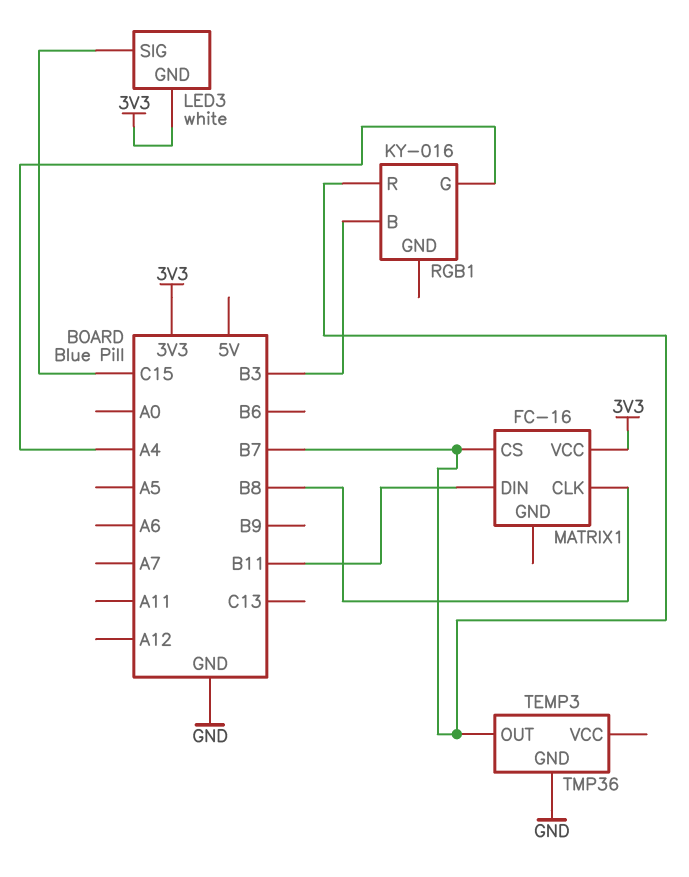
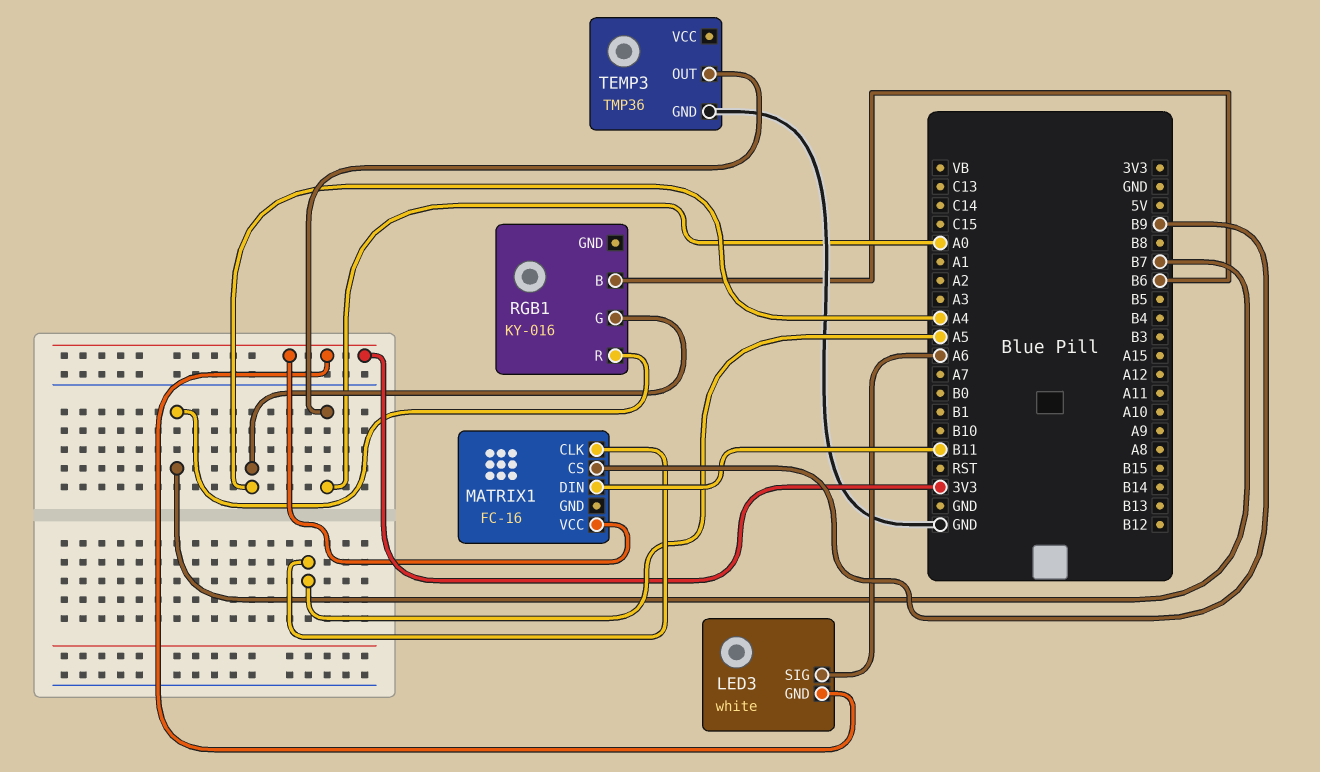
LED3 pin SIG: C15 -> A6
MATRIX1 pin CLK: B8 -> A5
MATRIX1 pin CS: B7 -> B9
RGB1 pin B: B3 -> B6
TEMP3 pin OUT: B7 -> A0

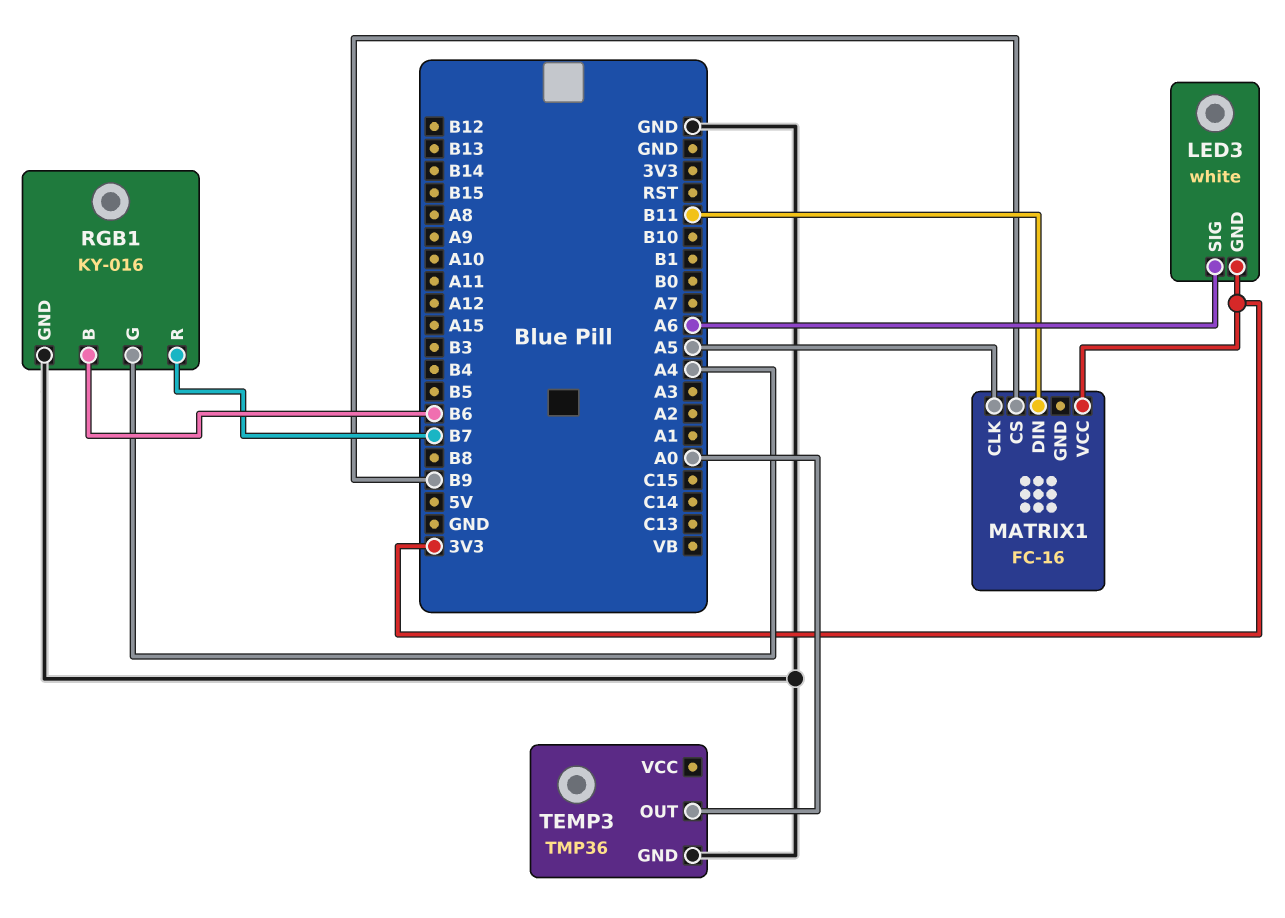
RGB1 pin GND: none -> GND

